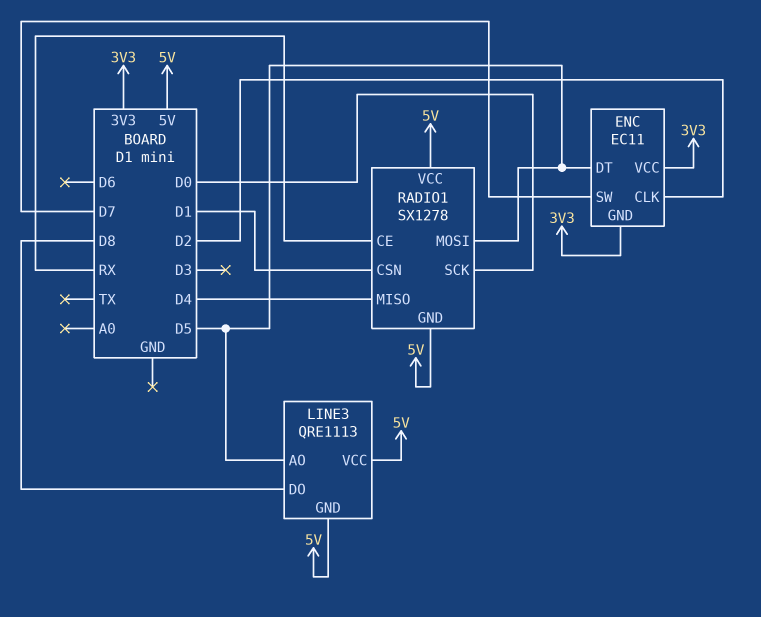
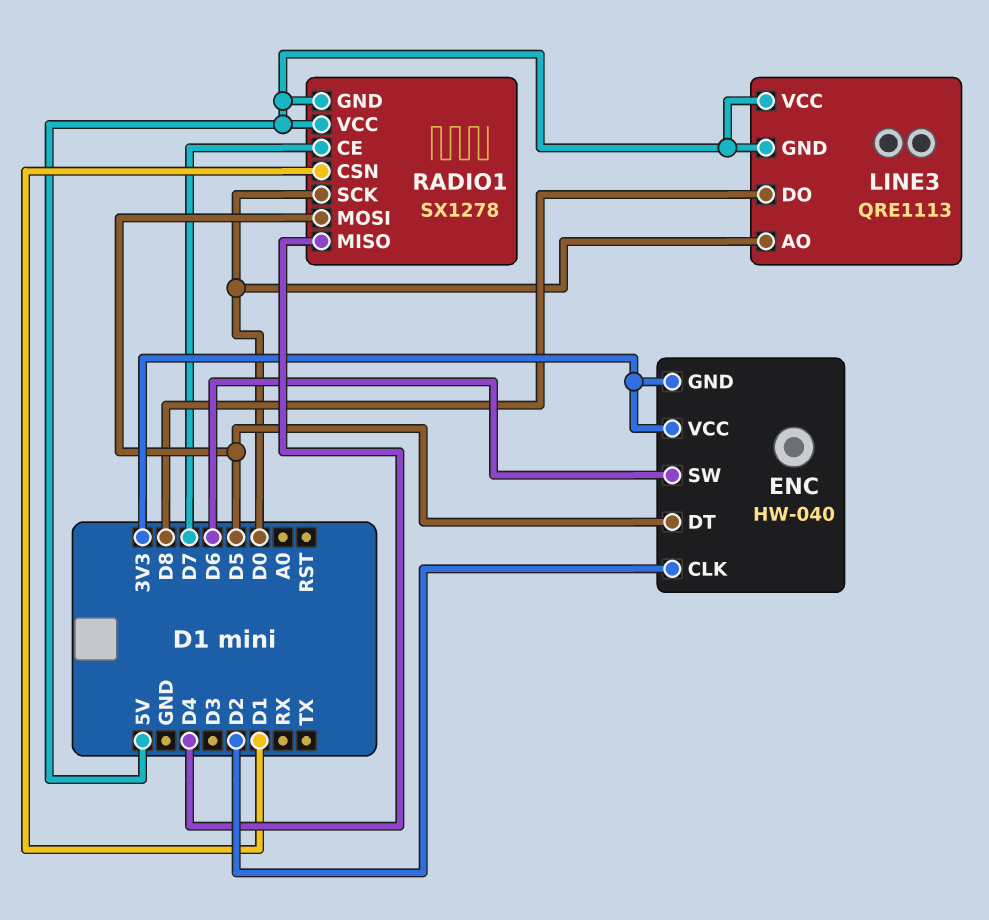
ENC: EC11 -> HW-040
ENC pin SW: D7 -> D6
LINE3 pin AO: D5 -> D0
RADIO1 pin CE: RX -> D7

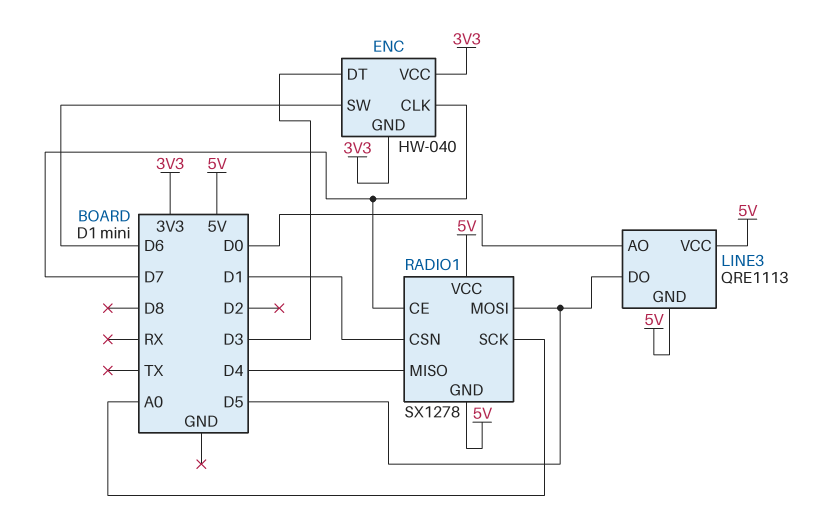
ENC pin CLK: D2 -> D7
ENC pin DT: D5 -> D3
LINE3 pin DO: D8 -> D5
RADIO1 pin SCK: D0 -> A0

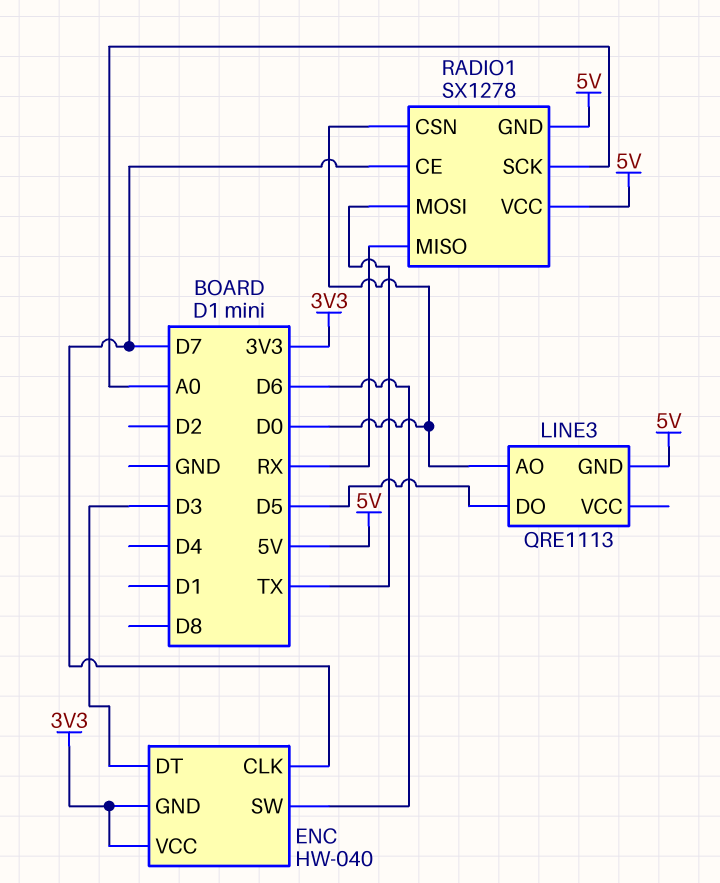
LINE3 pin VCC: 5V -> none
RADIO1 pin CSN: D1 -> D0
RADIO1 pin MISO: D4 -> RX
RADIO1 pin MOSI: D5 -> TX

